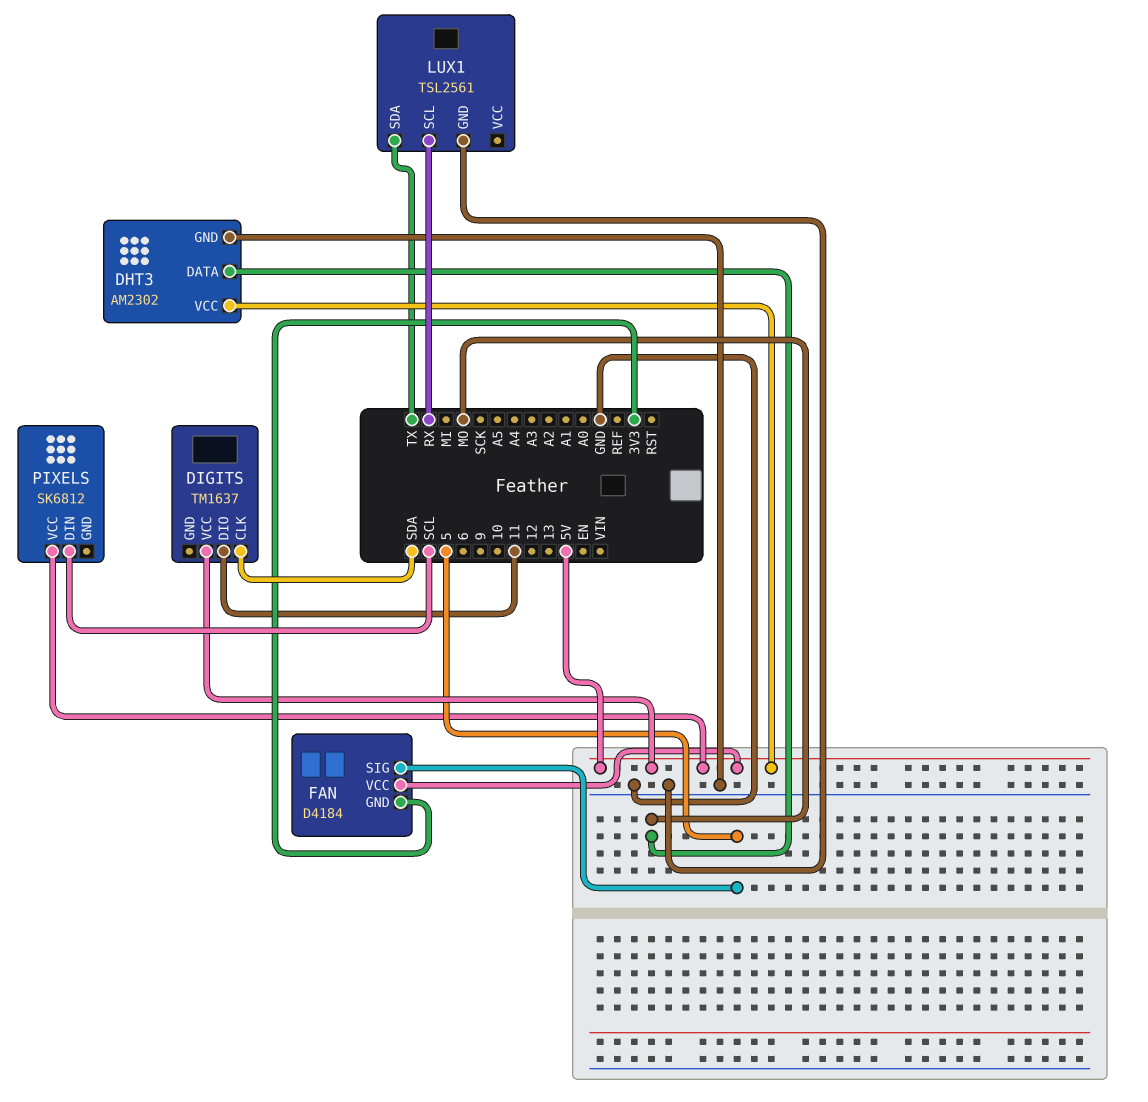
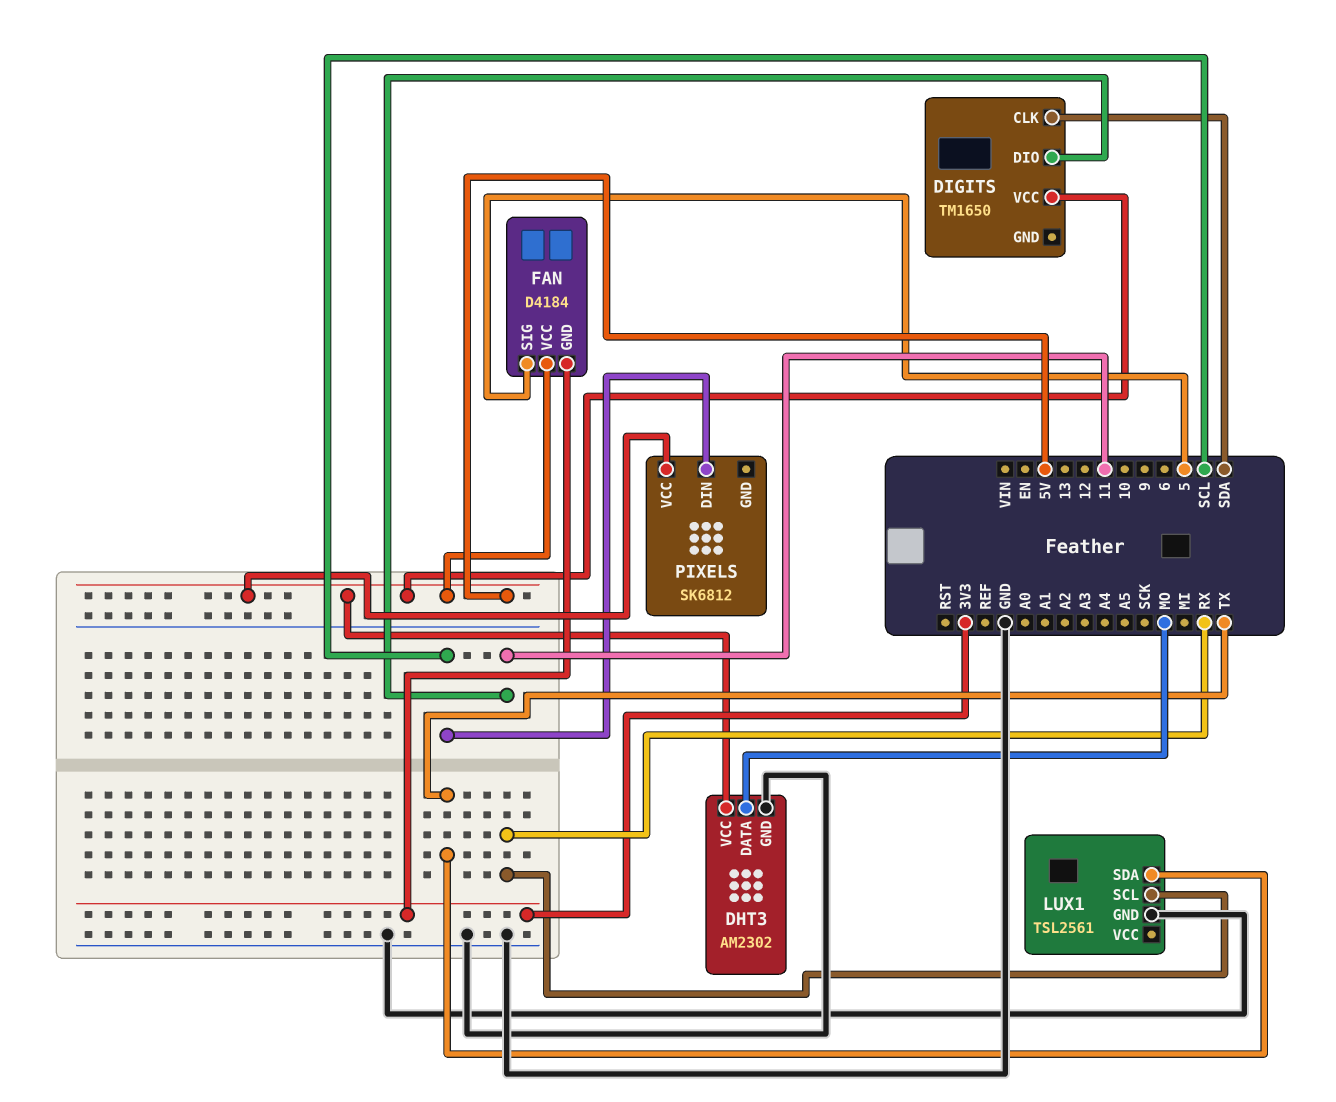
DIGITS: TM1637 -> TM1650

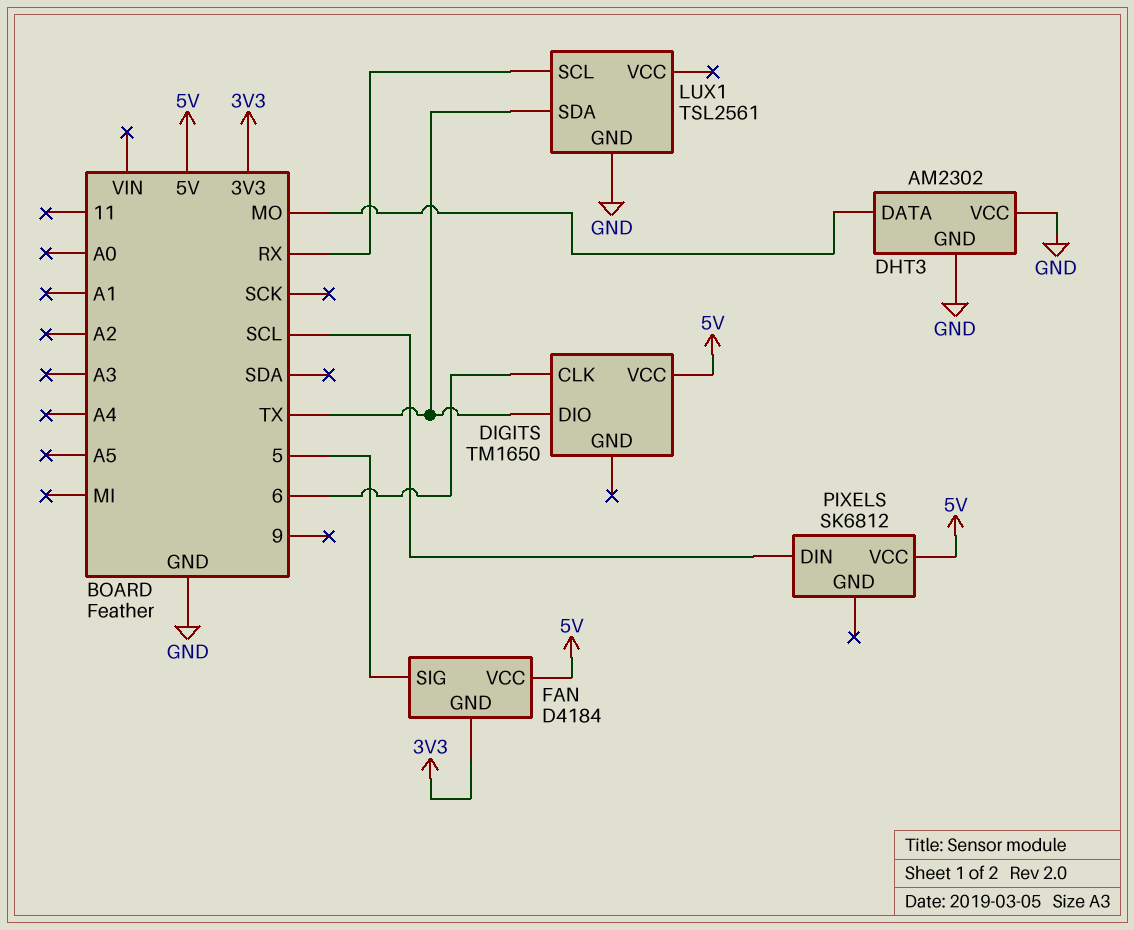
DHT3 pin VCC: 5V -> GND
DIGITS pin CLK: SDA -> 6
DIGITS pin DIO: 11 -> TX

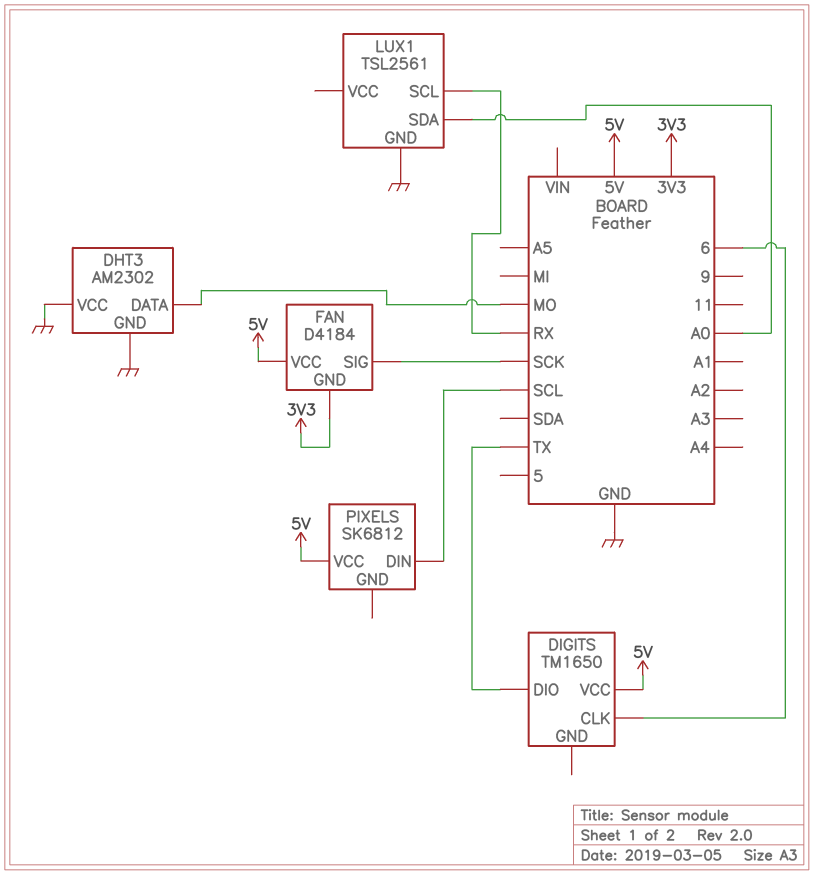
FAN pin SIG: 5 -> SCK
LUX1 pin SDA: TX -> A0

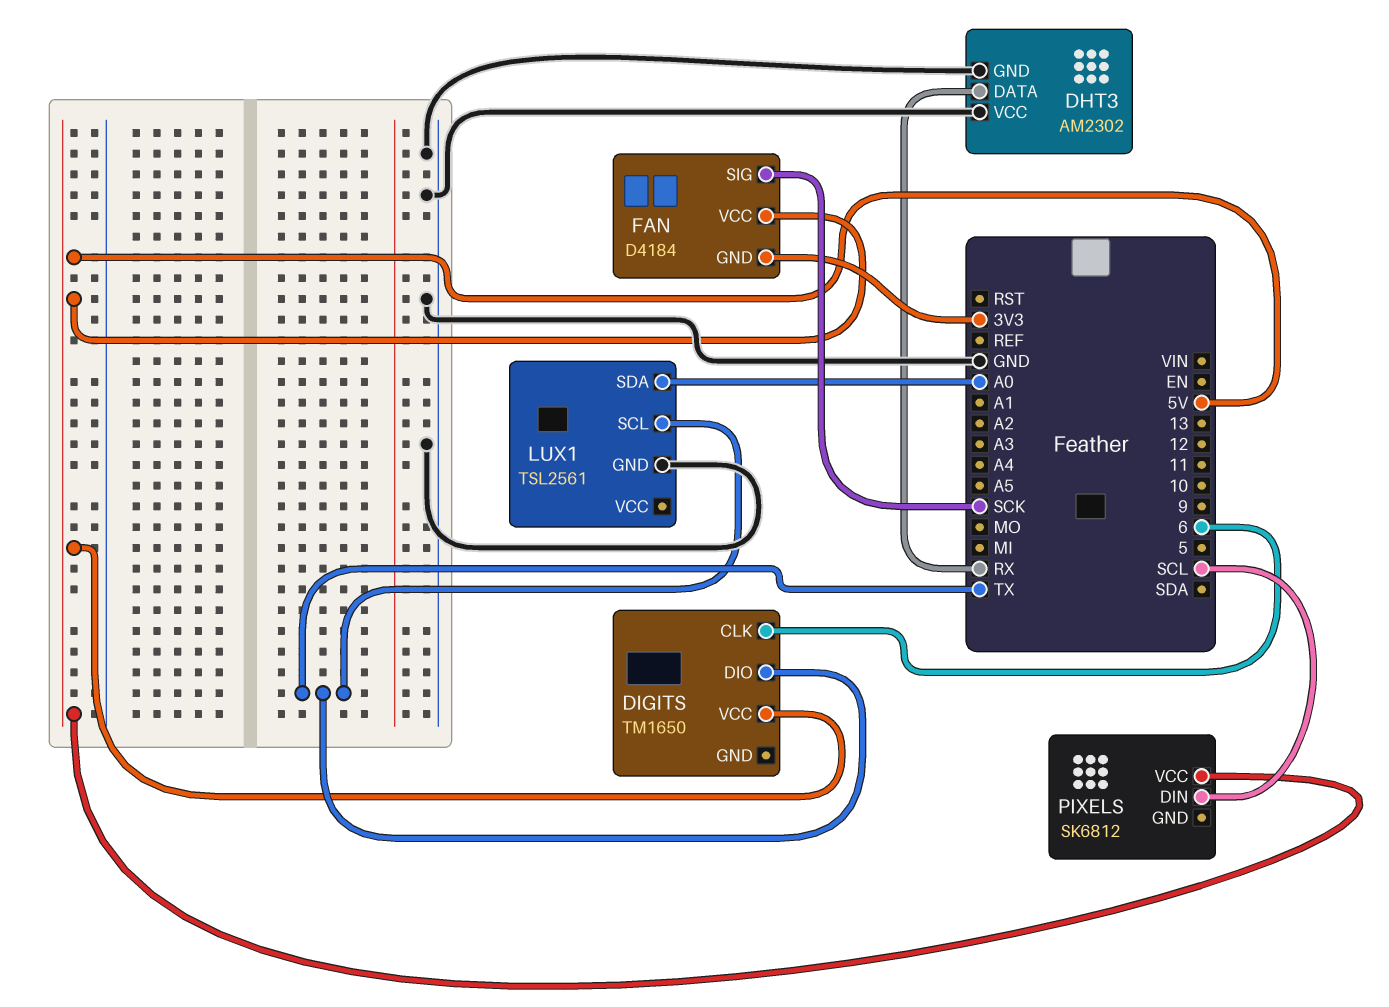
DHT3 pin DATA: MO -> RX
LUX1 pin SCL: RX -> TX

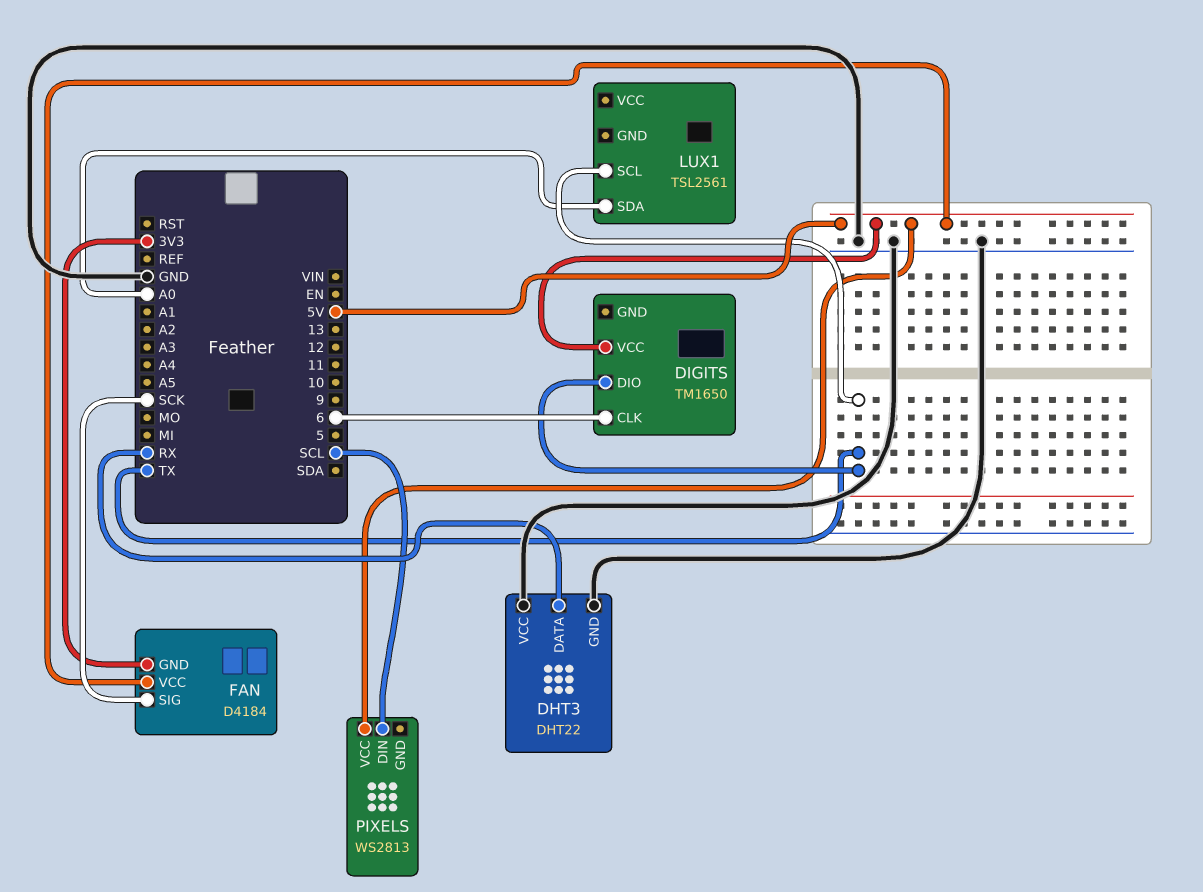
DHT3: AM2302 -> DHT22
LUX1 pin GND: GND -> none
PIXELS: SK6812 -> WS2813

